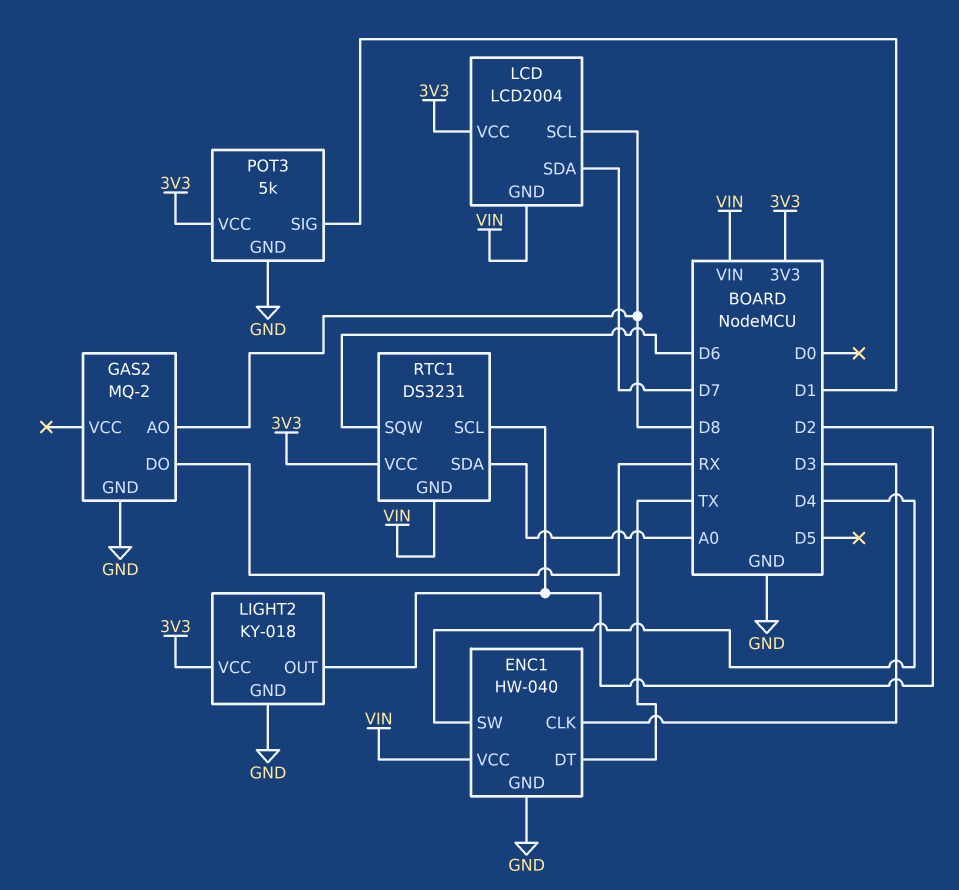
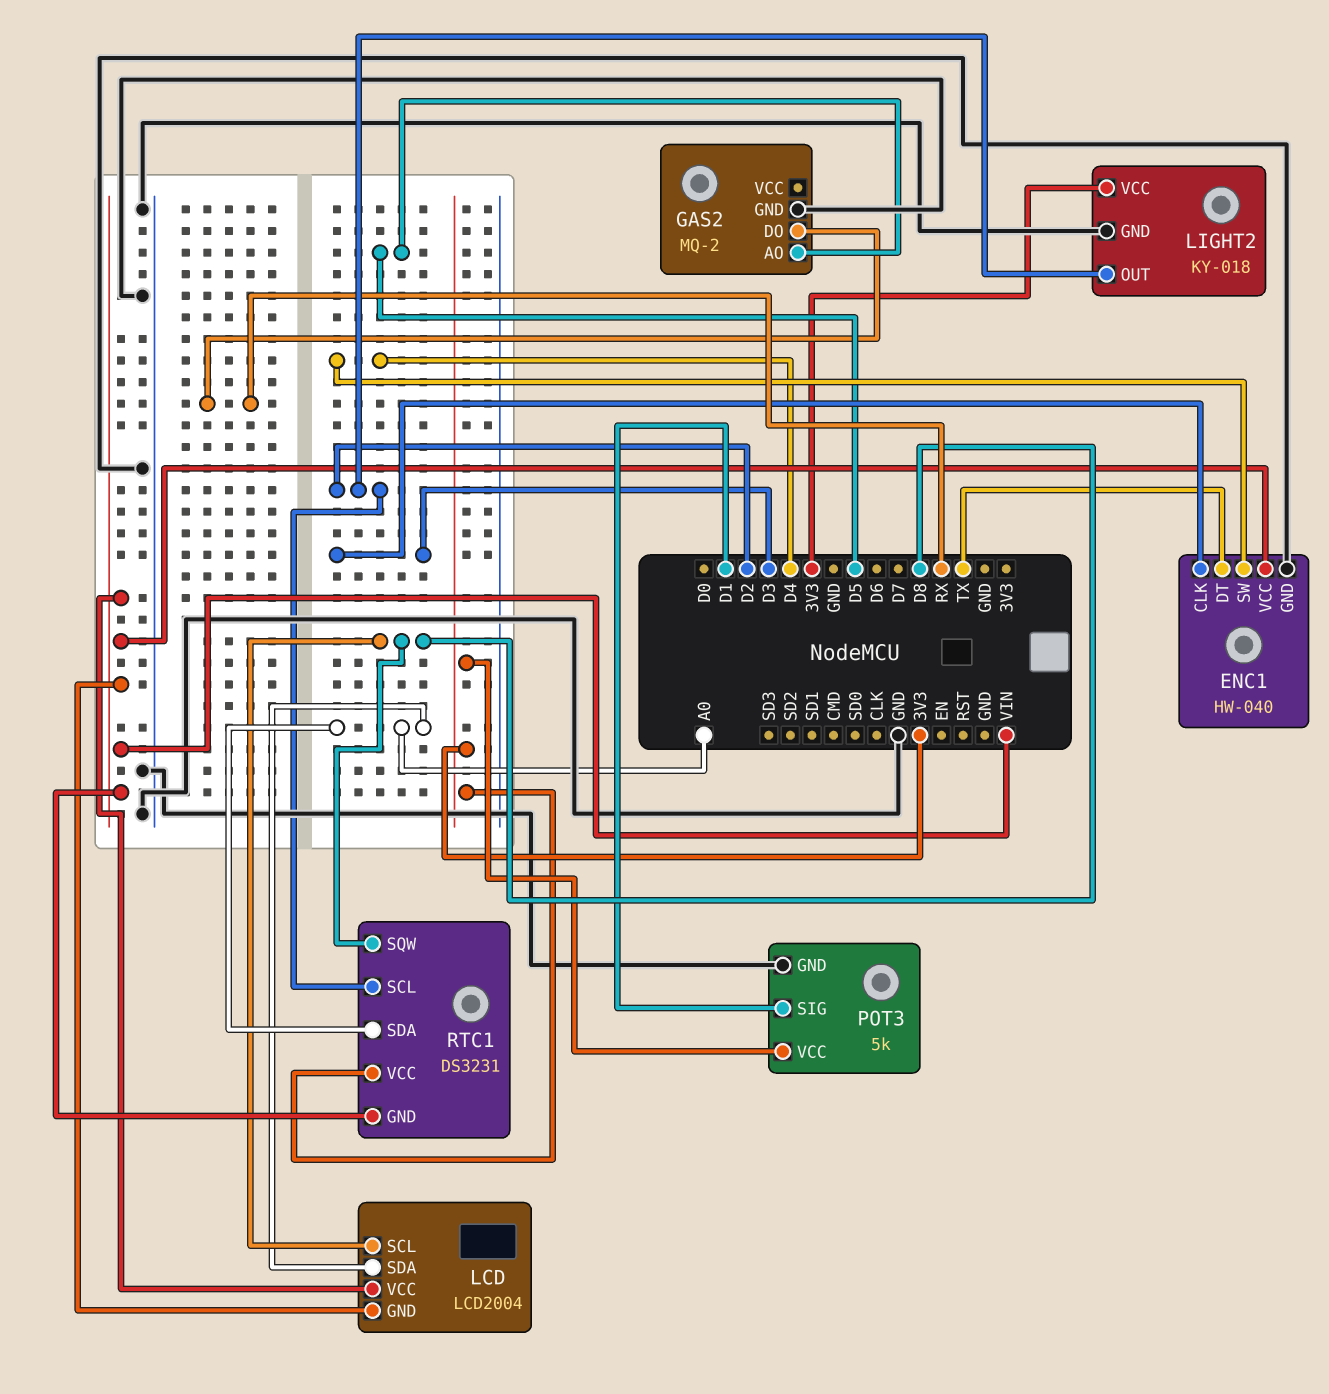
GAS2 pin AO: D8 -> D5
LCD pin SDA: D7 -> A0
LCD pin VCC: 3V3 -> VIN
RTC1 pin SQW: D6 -> D8

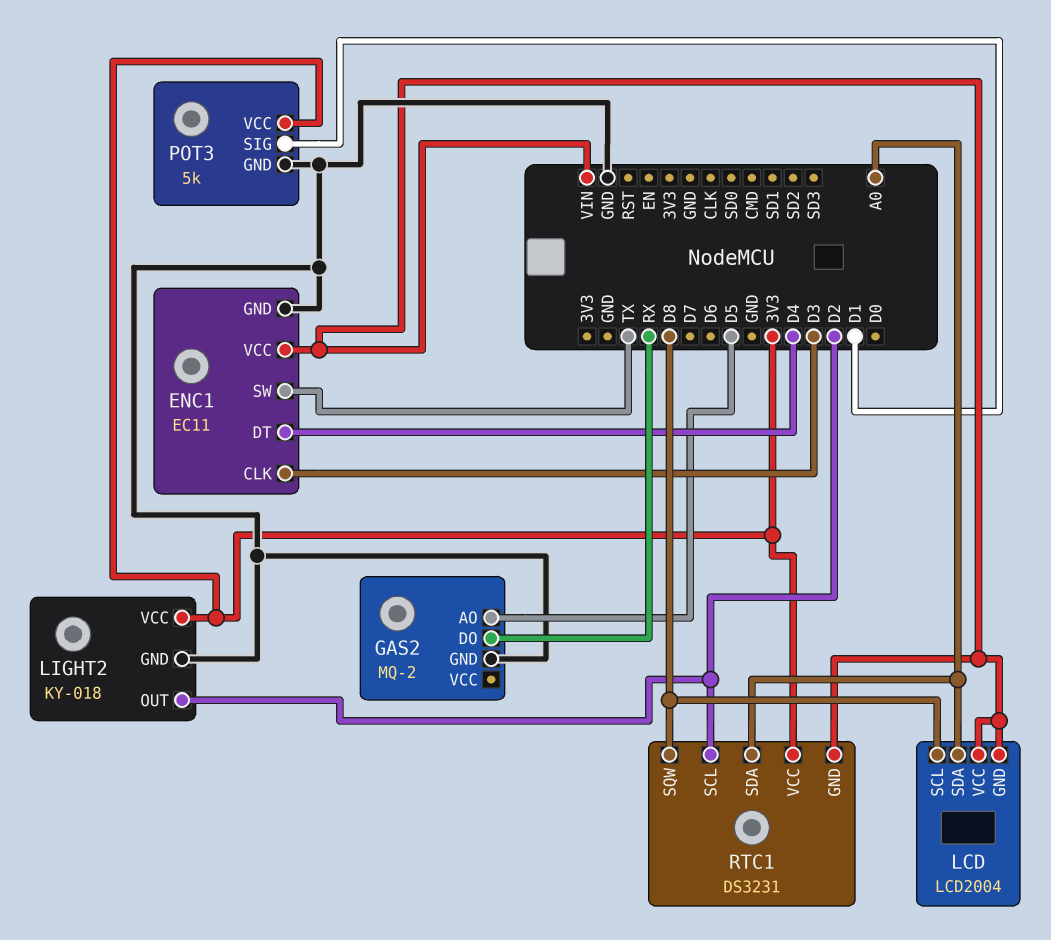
ENC1: HW-040 -> EC11
ENC1 pin DT: TX -> D4
ENC1 pin SW: D4 -> TX

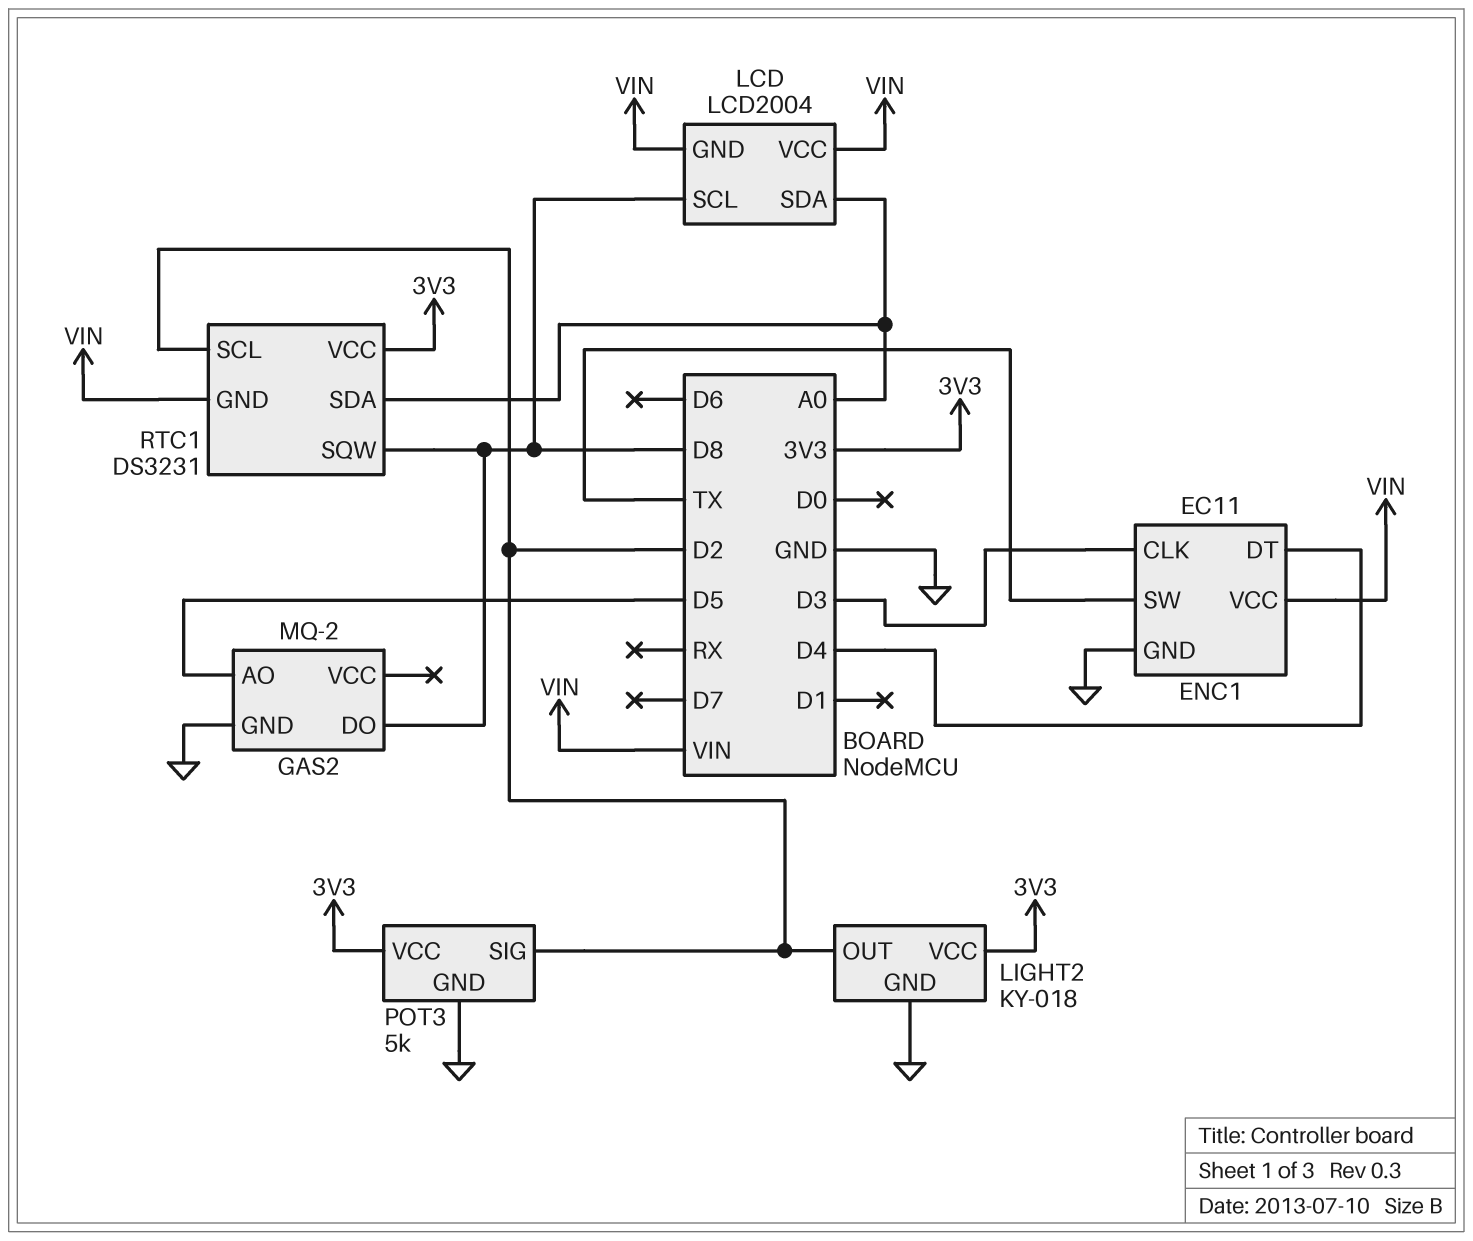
GAS2 pin DO: RX -> D8
POT3 pin SIG: D1 -> D2

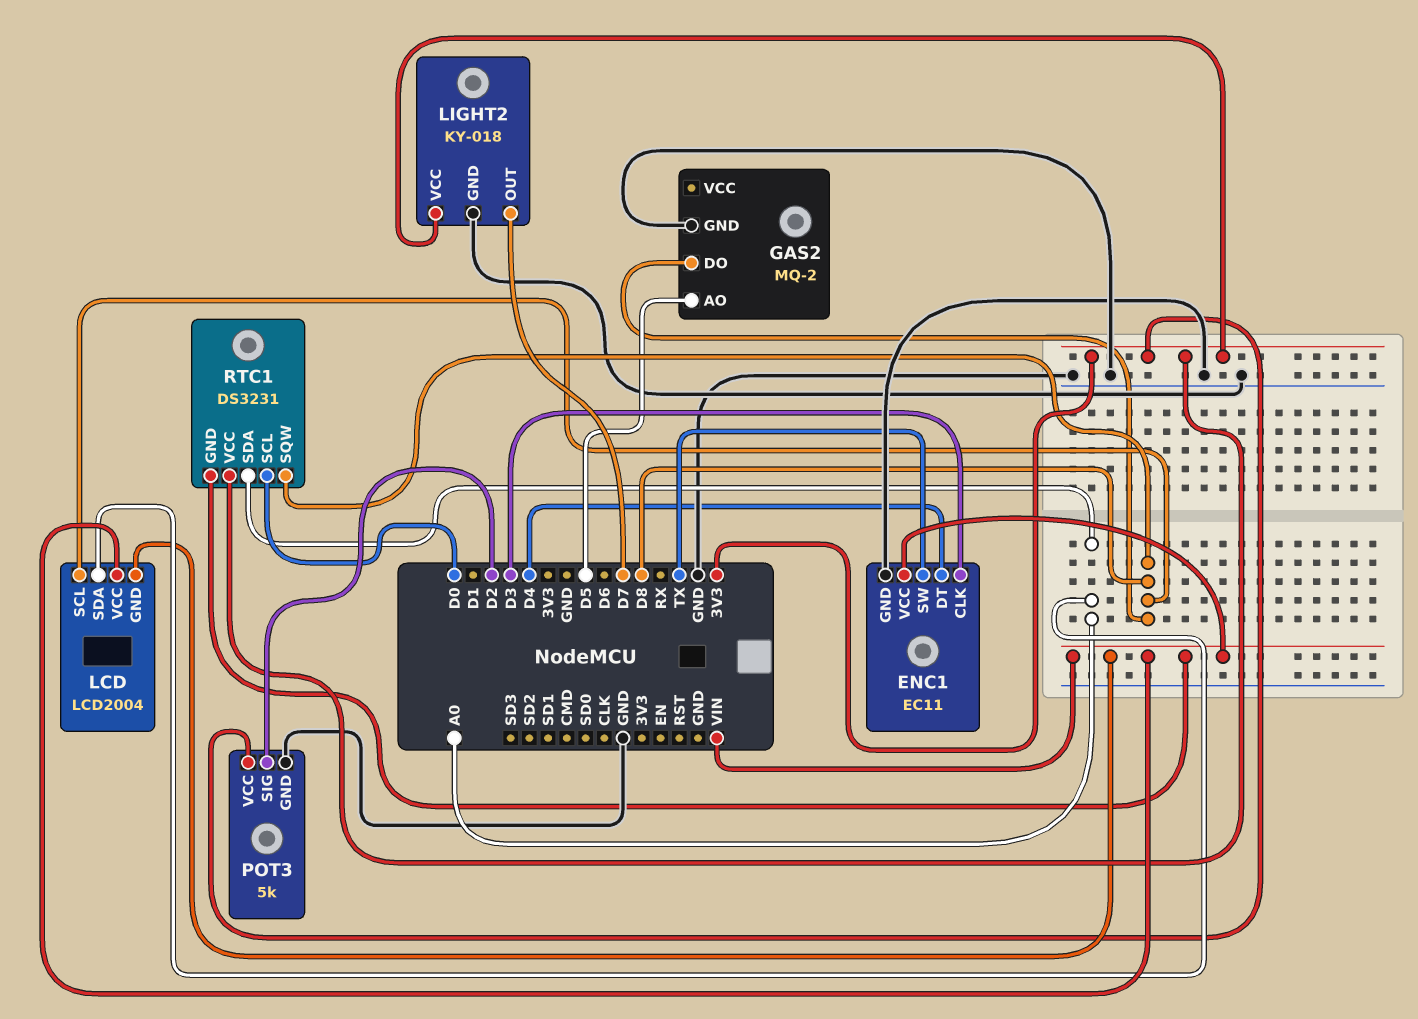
LIGHT2 pin OUT: D2 -> D7
RTC1 pin SCL: D2 -> D0

